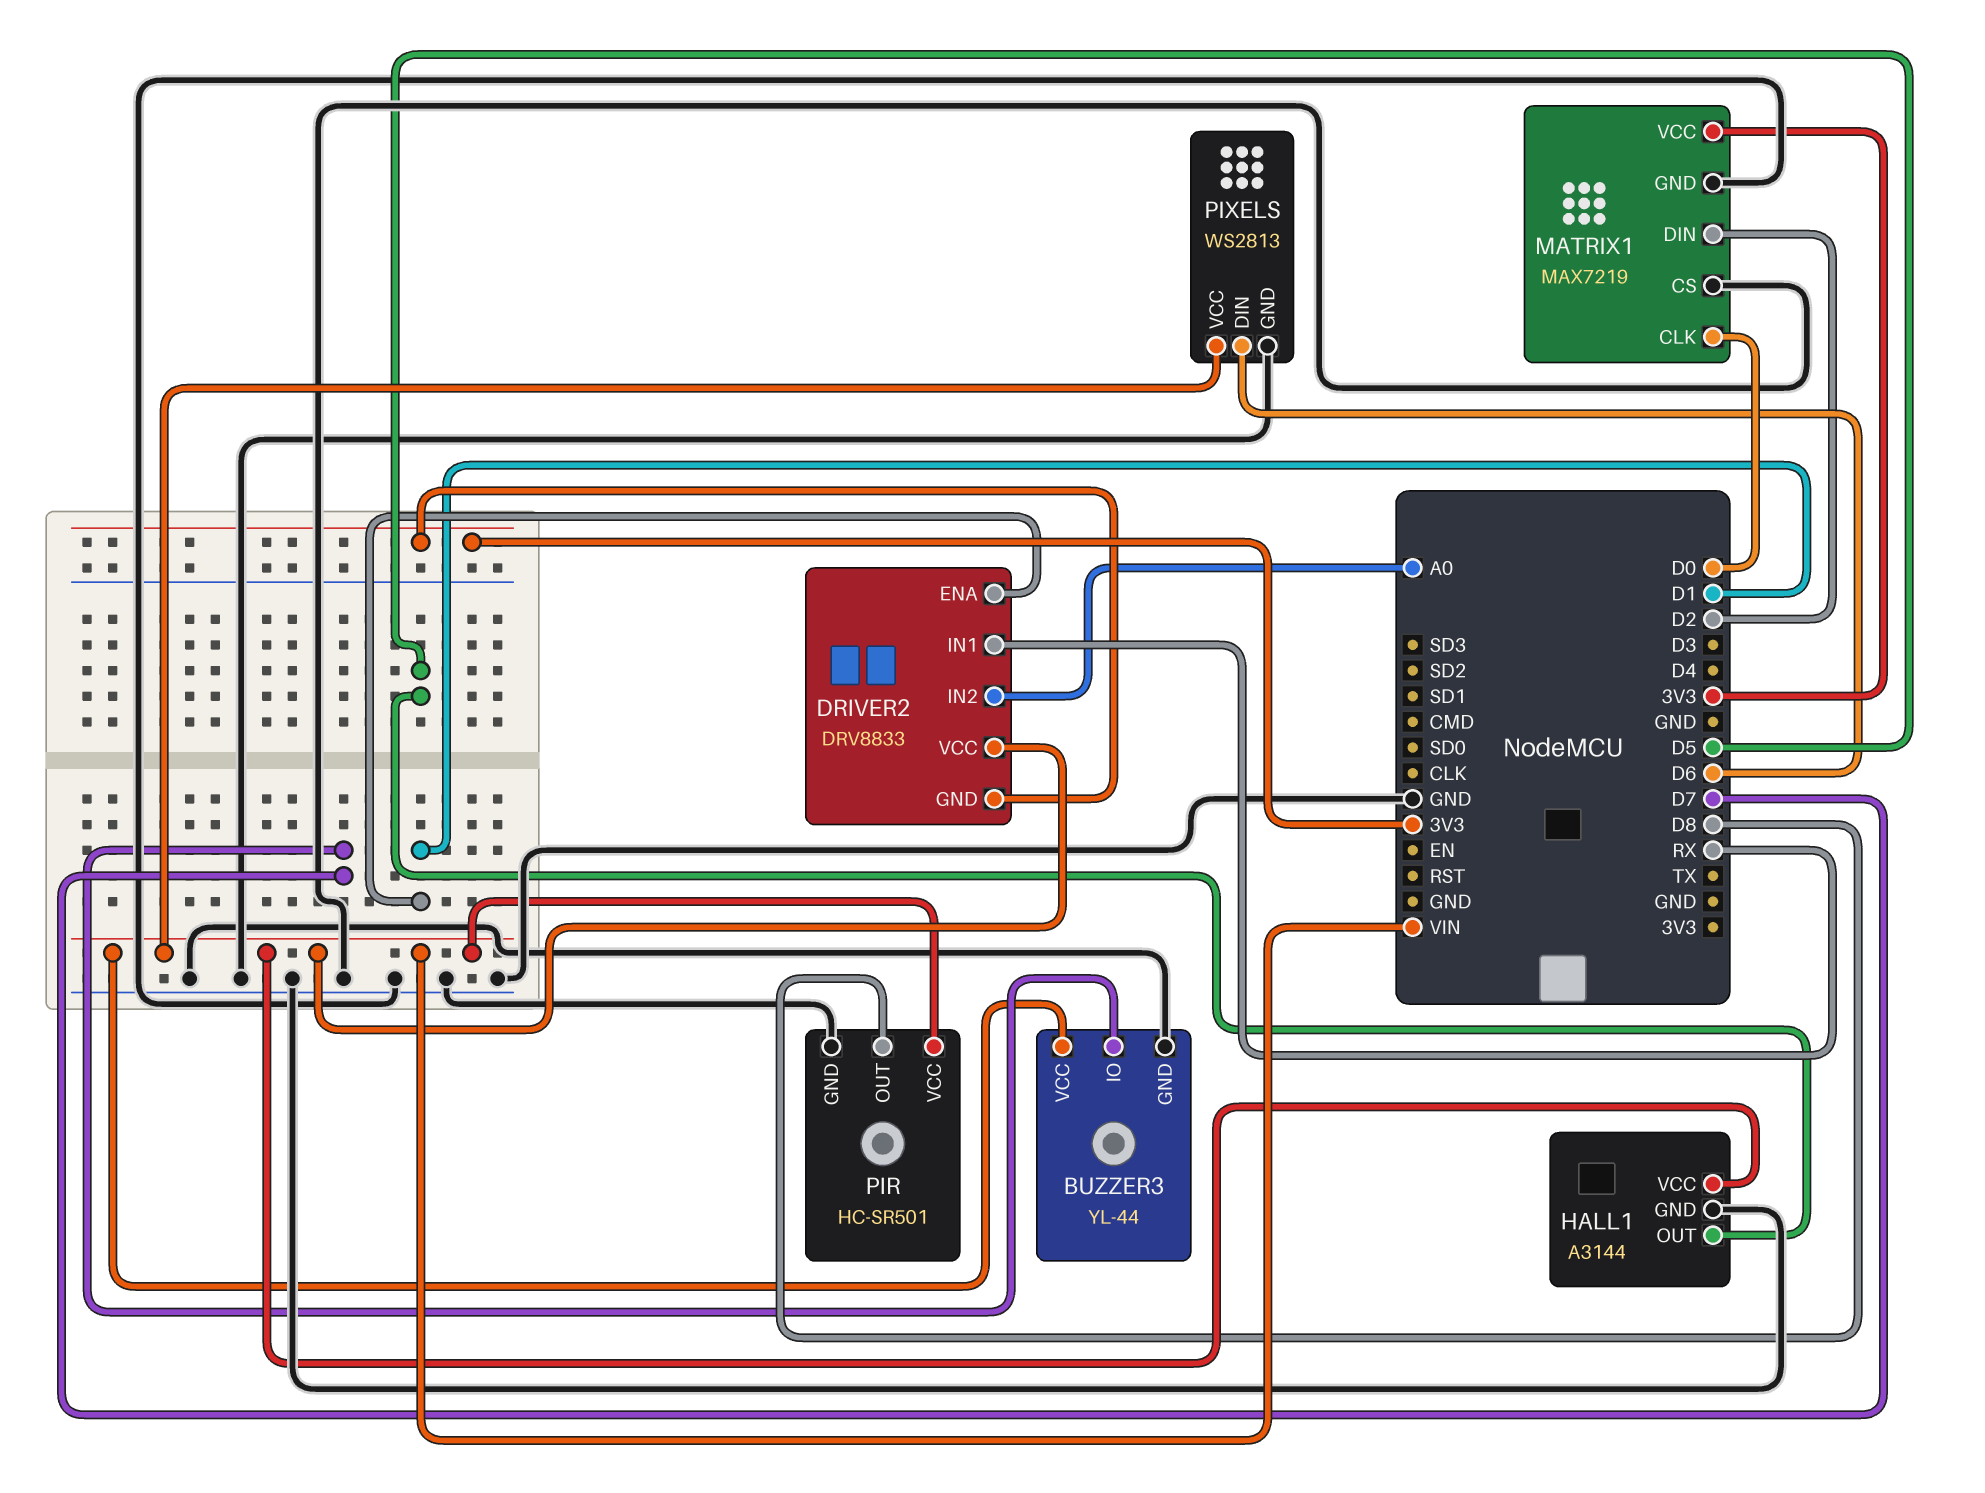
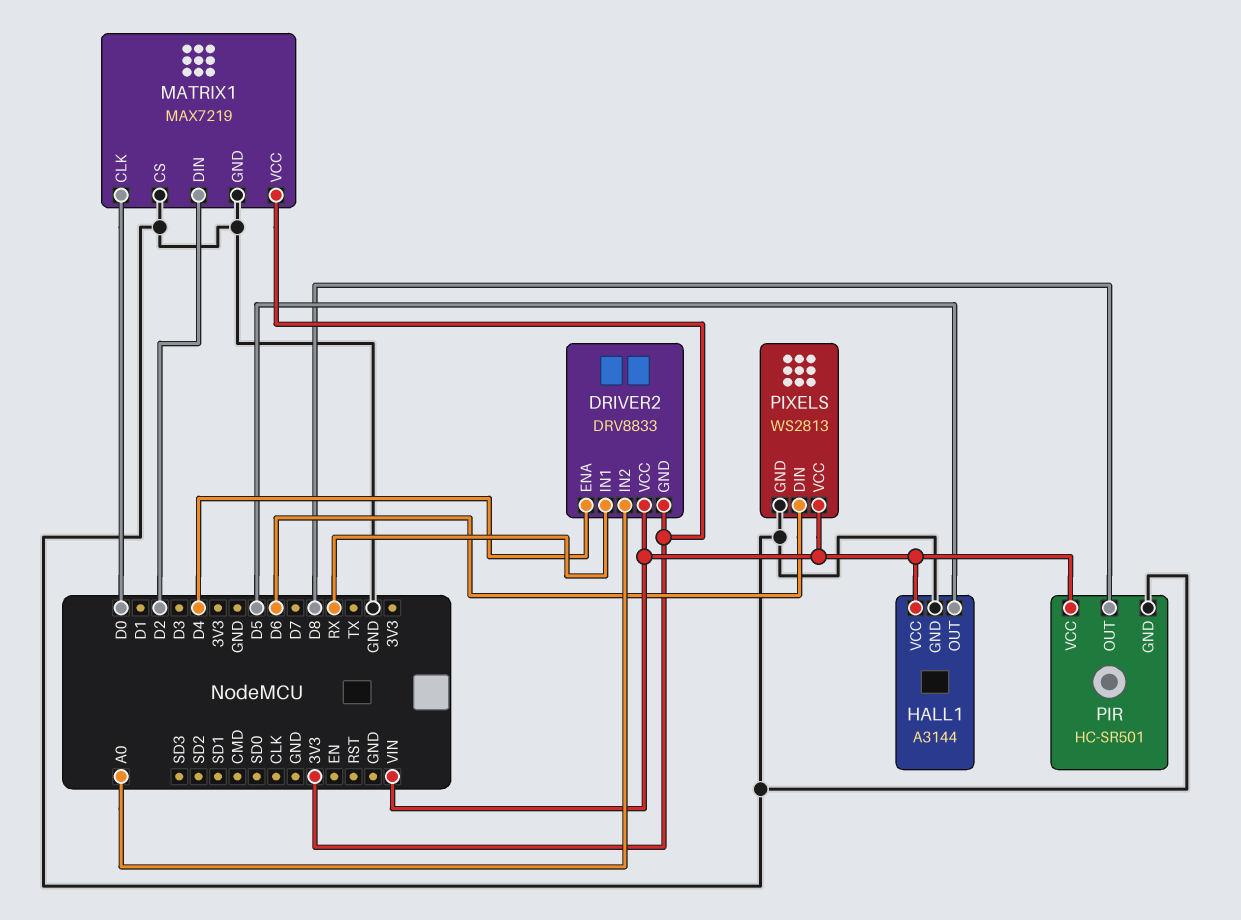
BUZZER3: YL-44 -> none
BUZZER3 pin GND: GND -> none
BUZZER3 pin IO: D7 -> none
BUZZER3 pin VCC: VIN -> none
DRIVER2 pin ENA: D1 -> D4

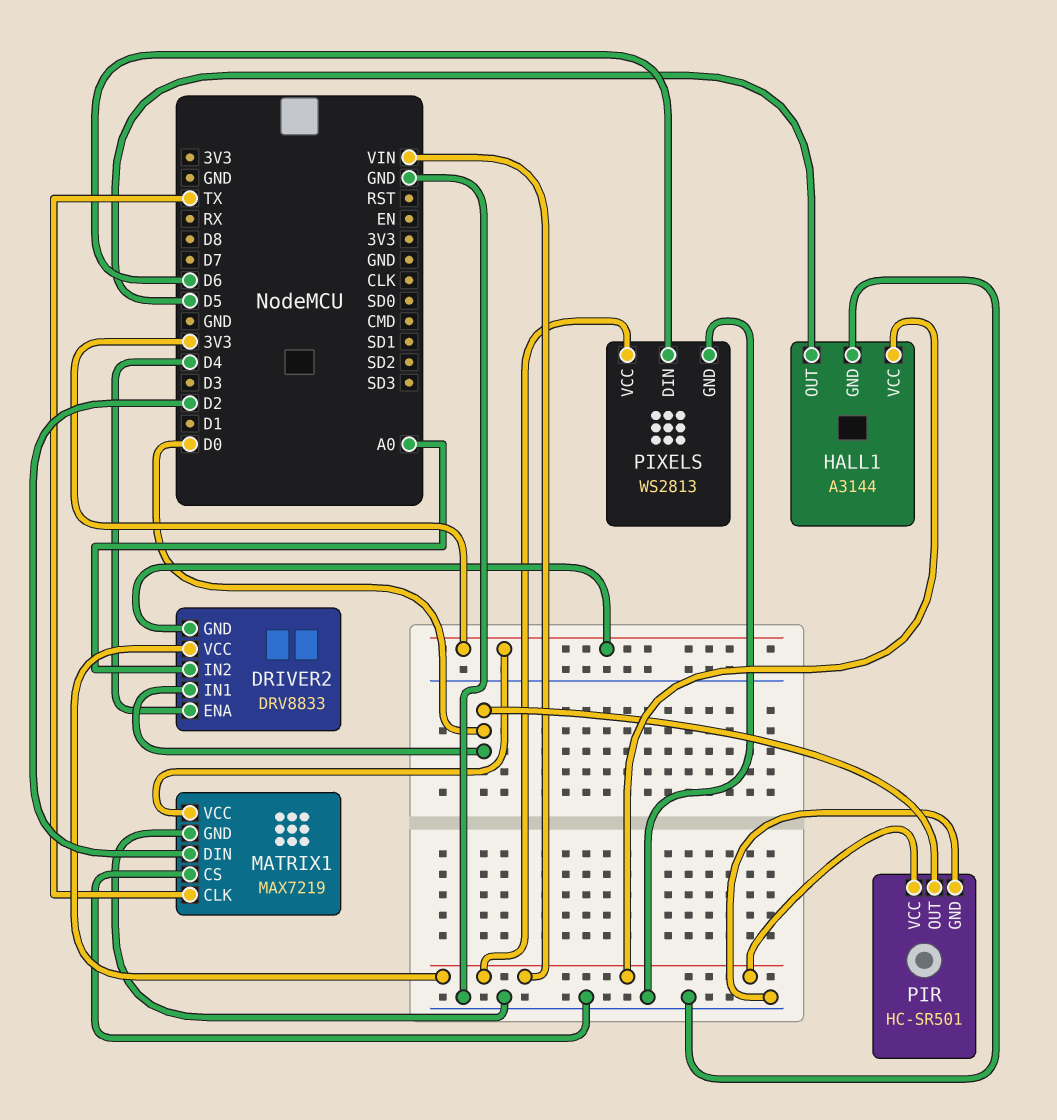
DRIVER2 pin IN1: RX -> D0
MATRIX1 pin CLK: D0 -> TX
PIR pin OUT: D8 -> D0

